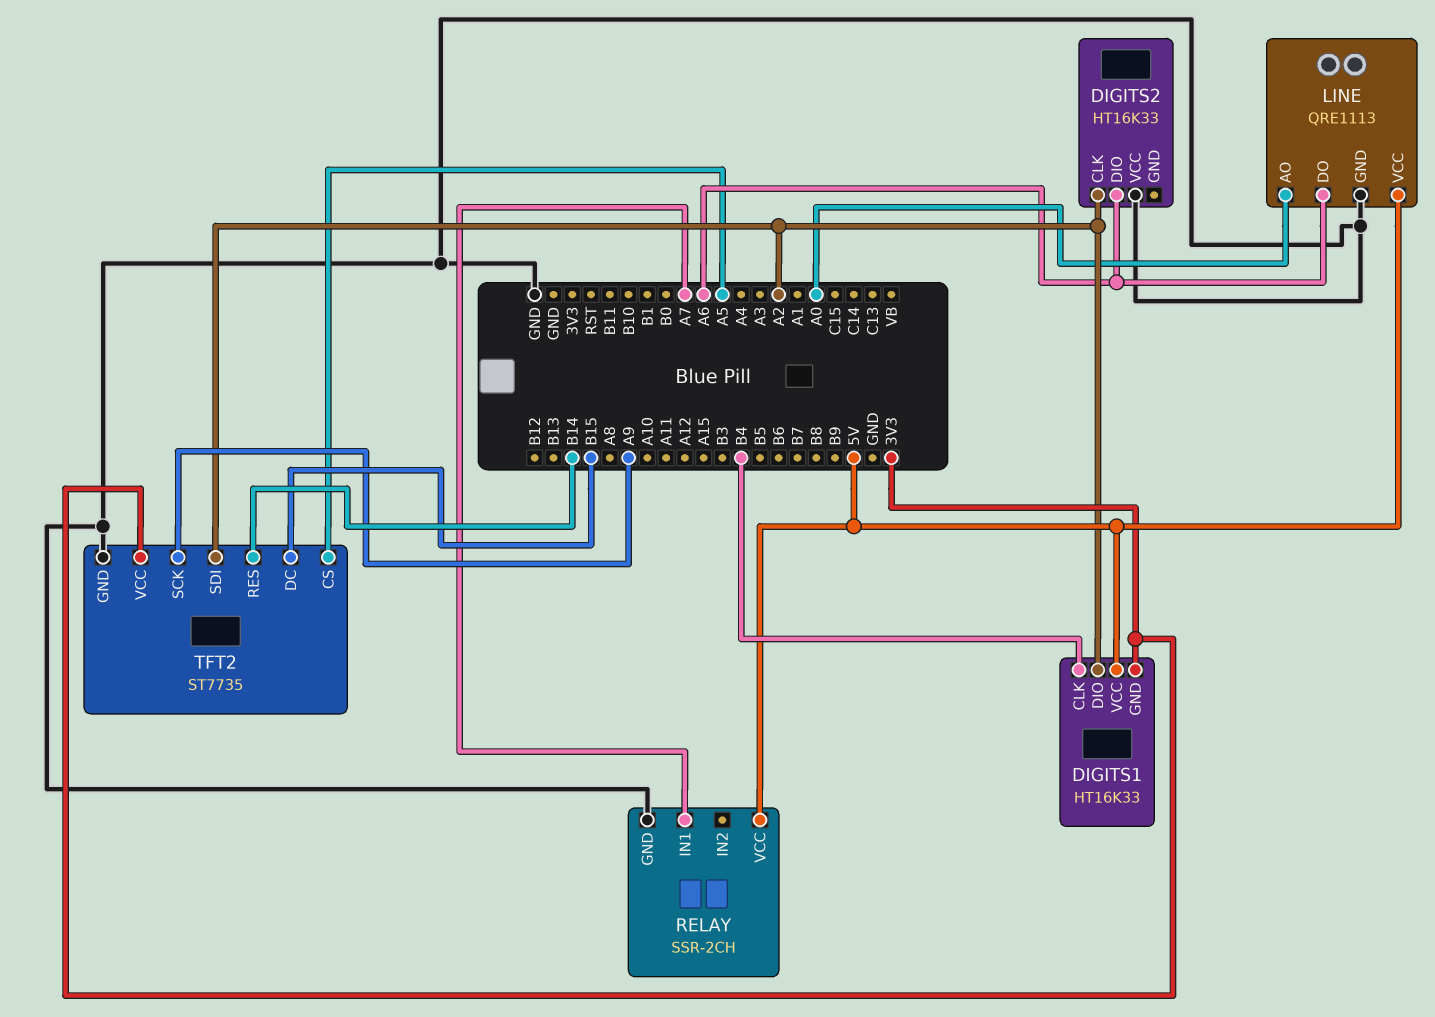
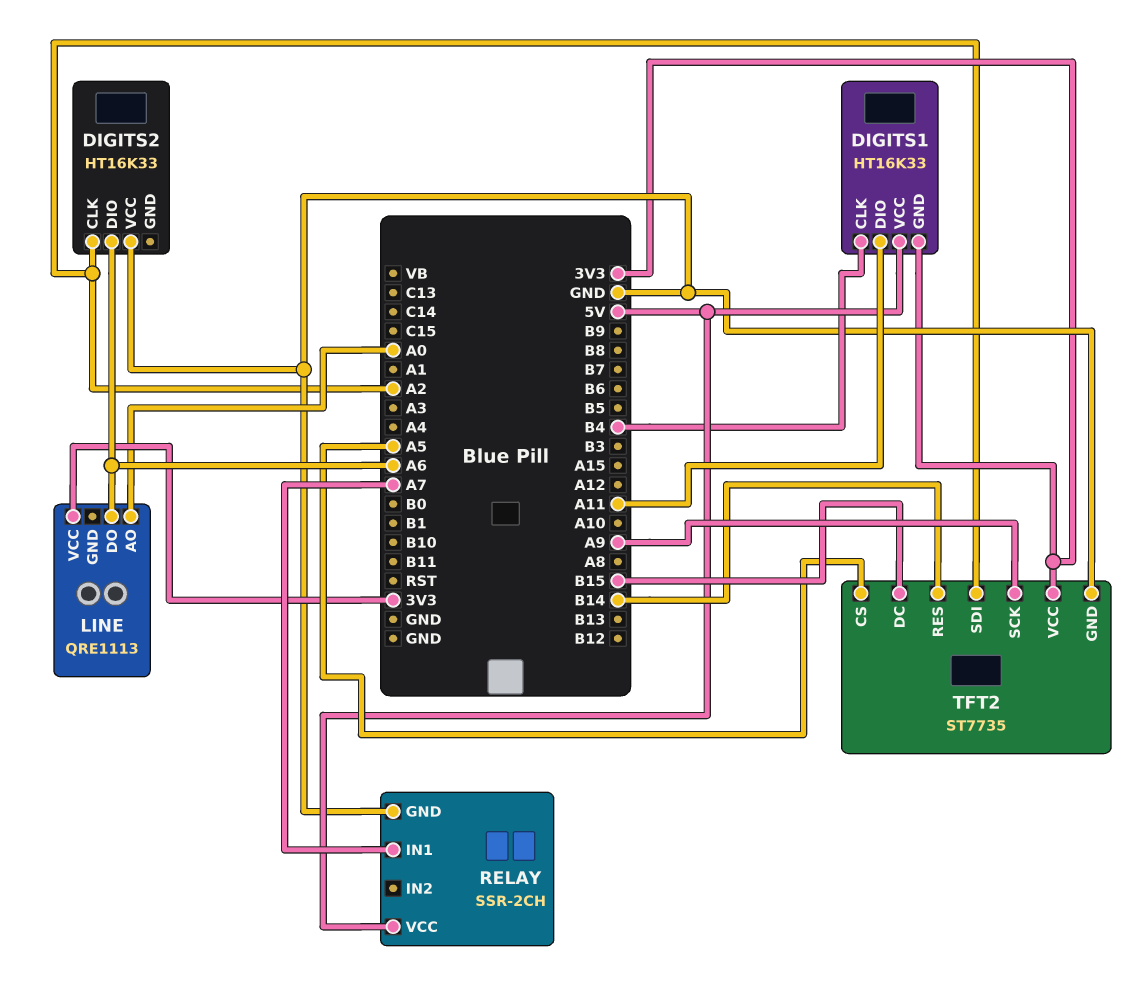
DIGITS1 pin DIO: A2 -> A11
LINE pin GND: GND -> none
LINE pin VCC: 5V -> 3V3

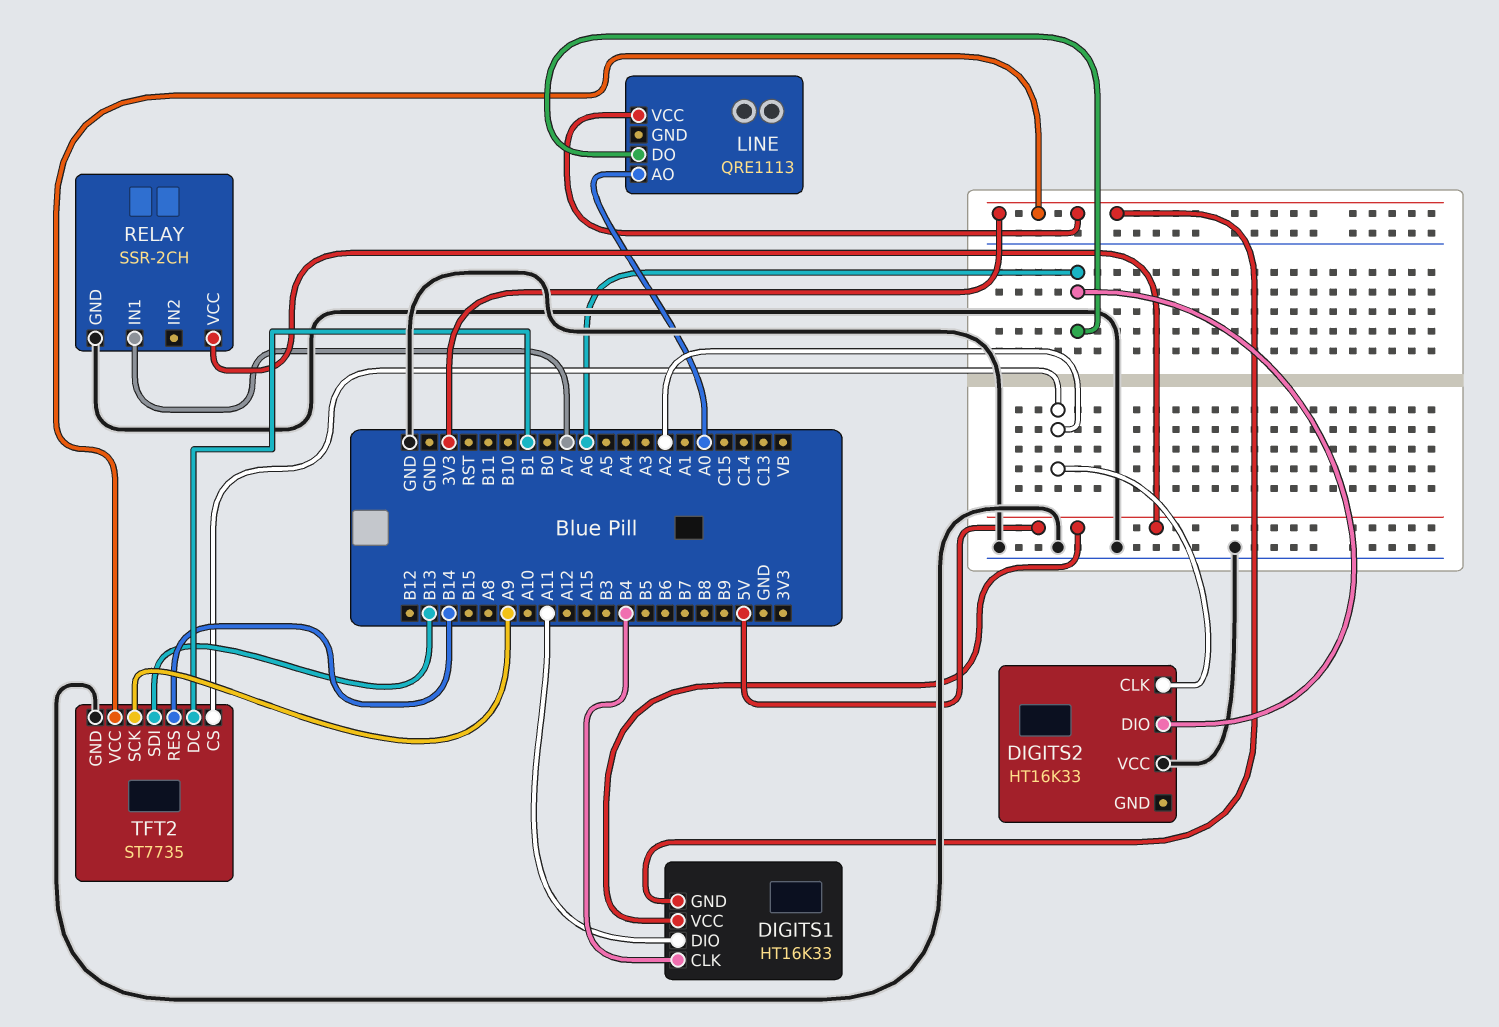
TFT2 pin CS: A5 -> A2
TFT2 pin DC: B15 -> B1
TFT2 pin SDI: A2 -> B13

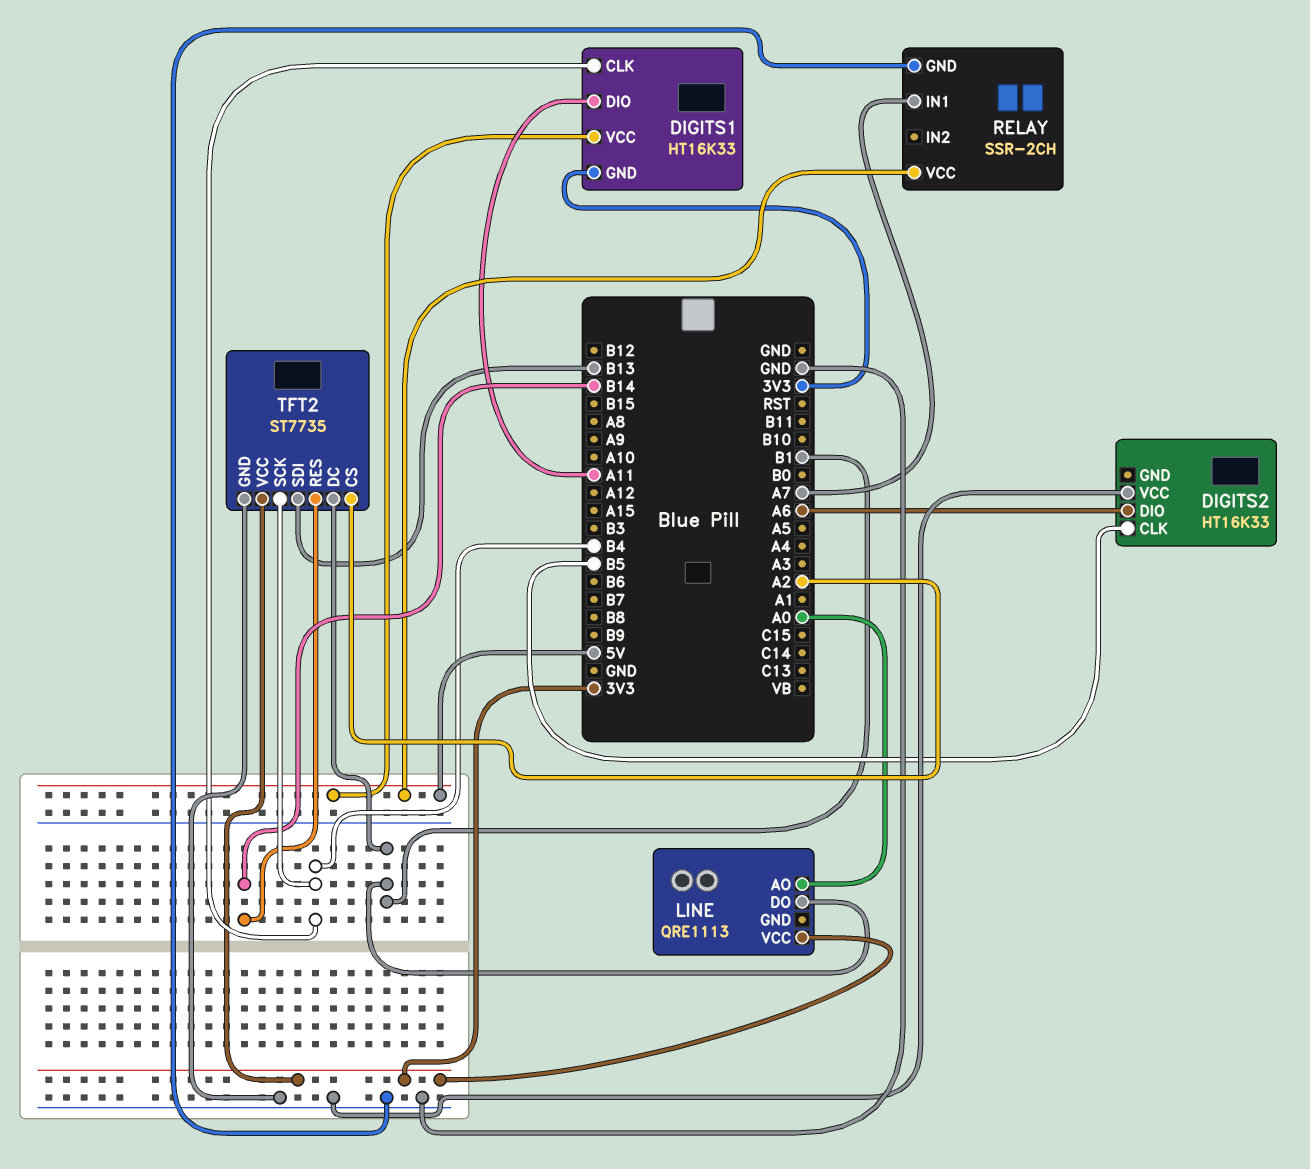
DIGITS2 pin CLK: A2 -> B5
LINE pin DO: A6 -> B1
TFT2 pin SCK: A9 -> B4

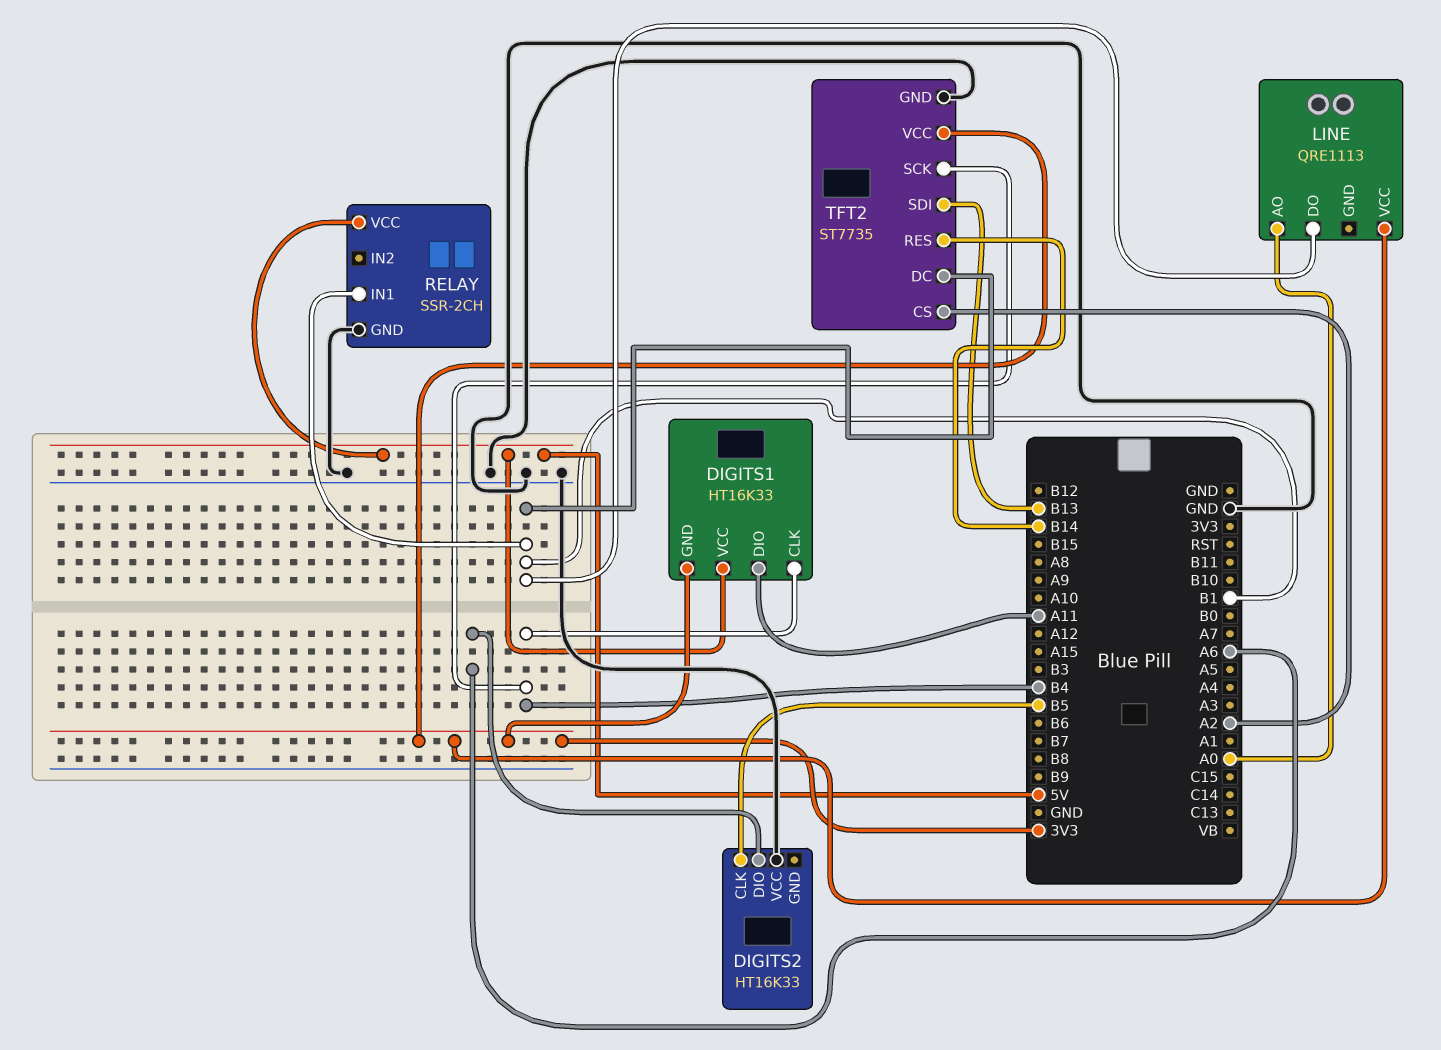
RELAY pin IN1: A7 -> B1

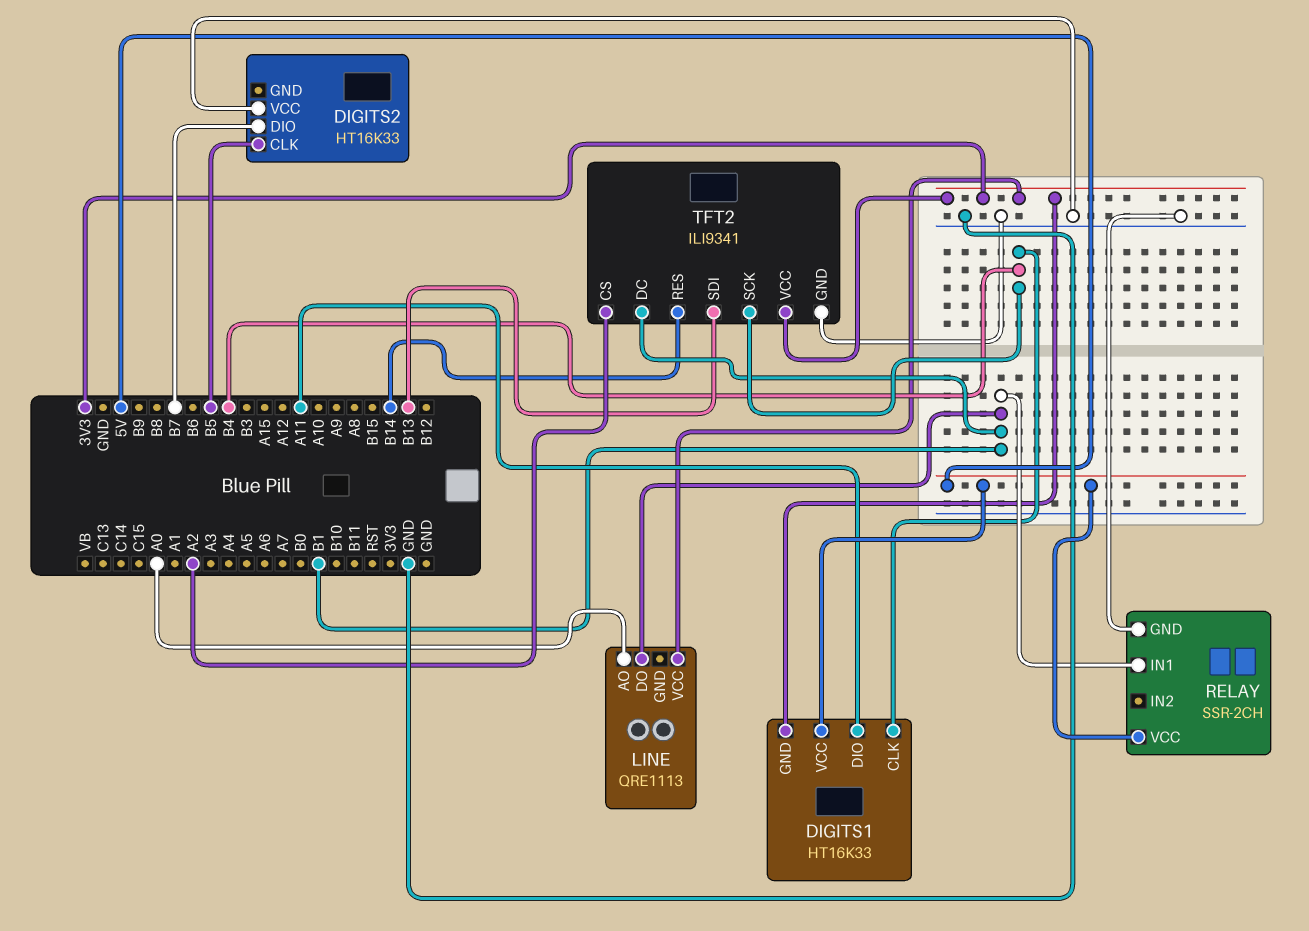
DIGITS2 pin DIO: A6 -> B7
TFT2: ST7735 -> ILI9341

